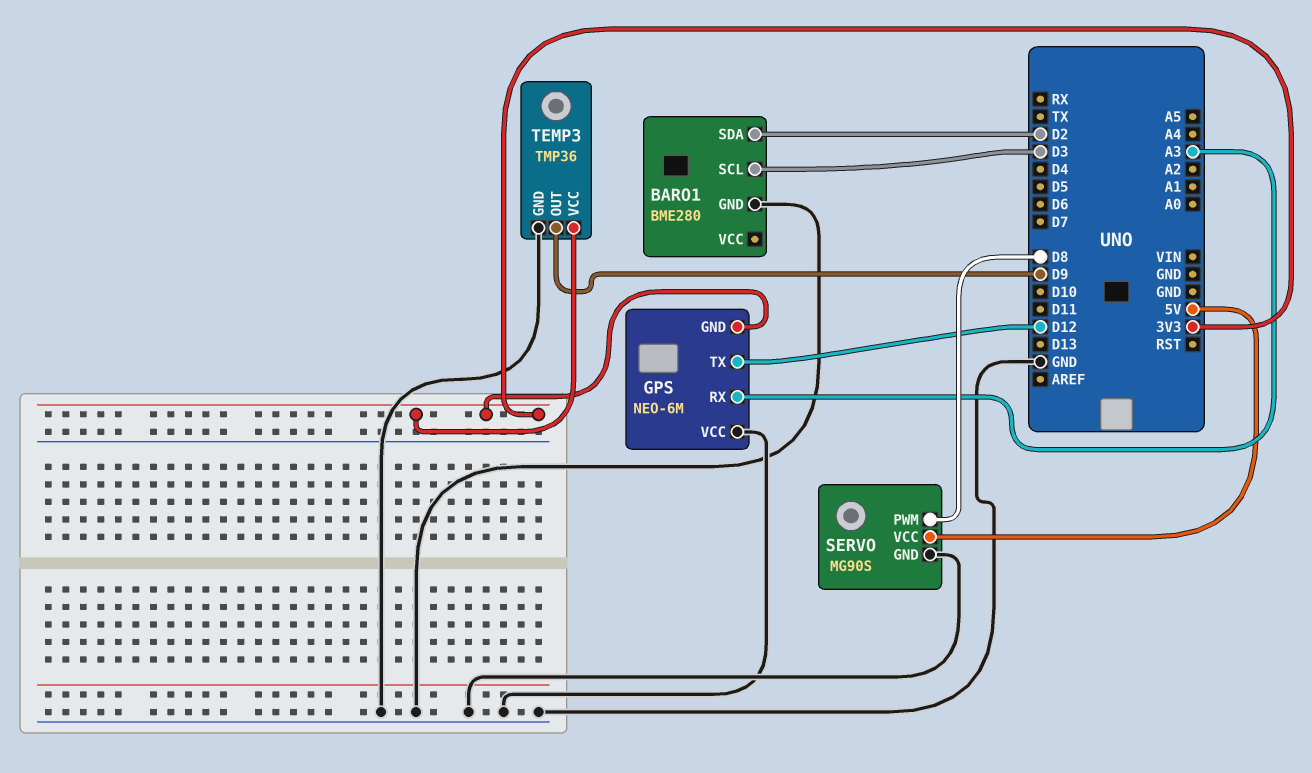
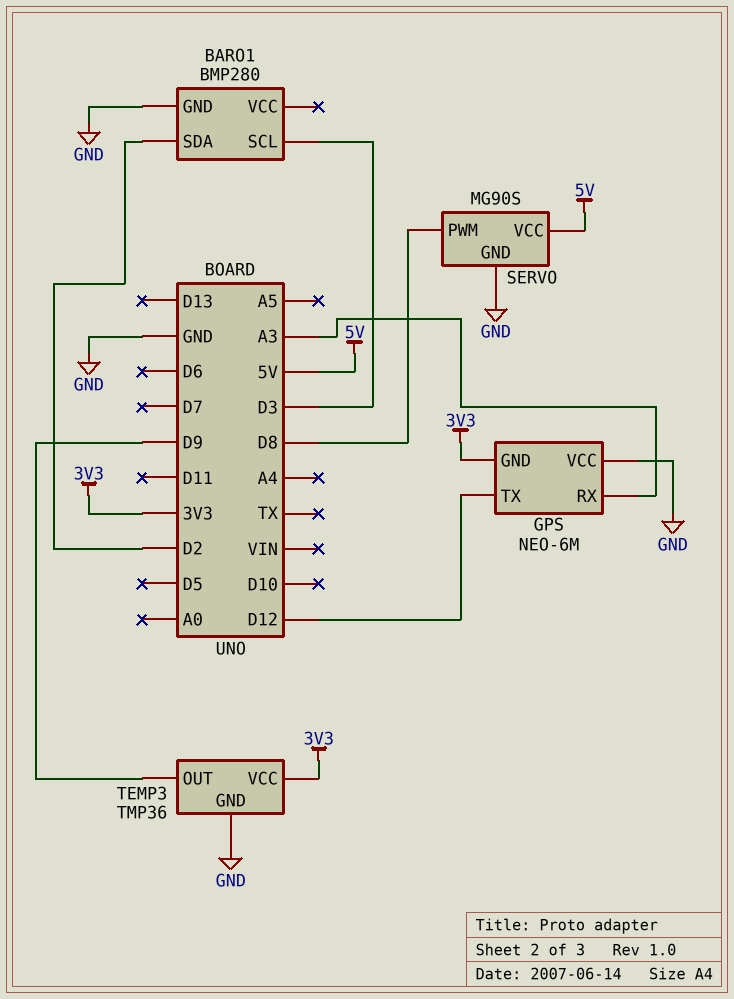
BARO1: BME280 -> BMP280

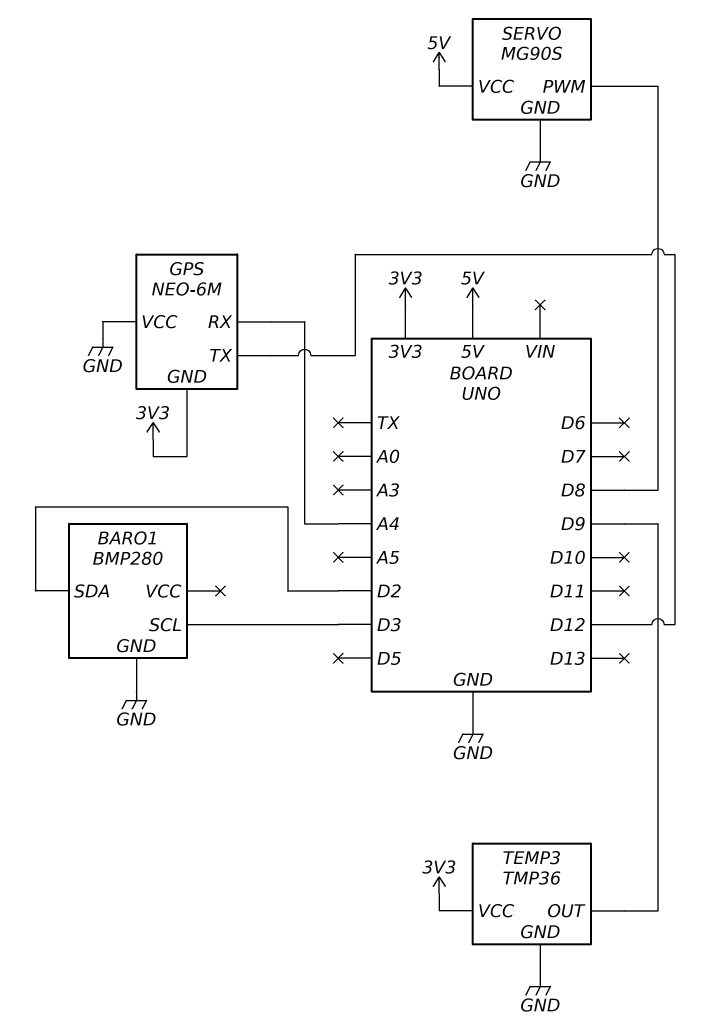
GPS pin RX: A3 -> A4

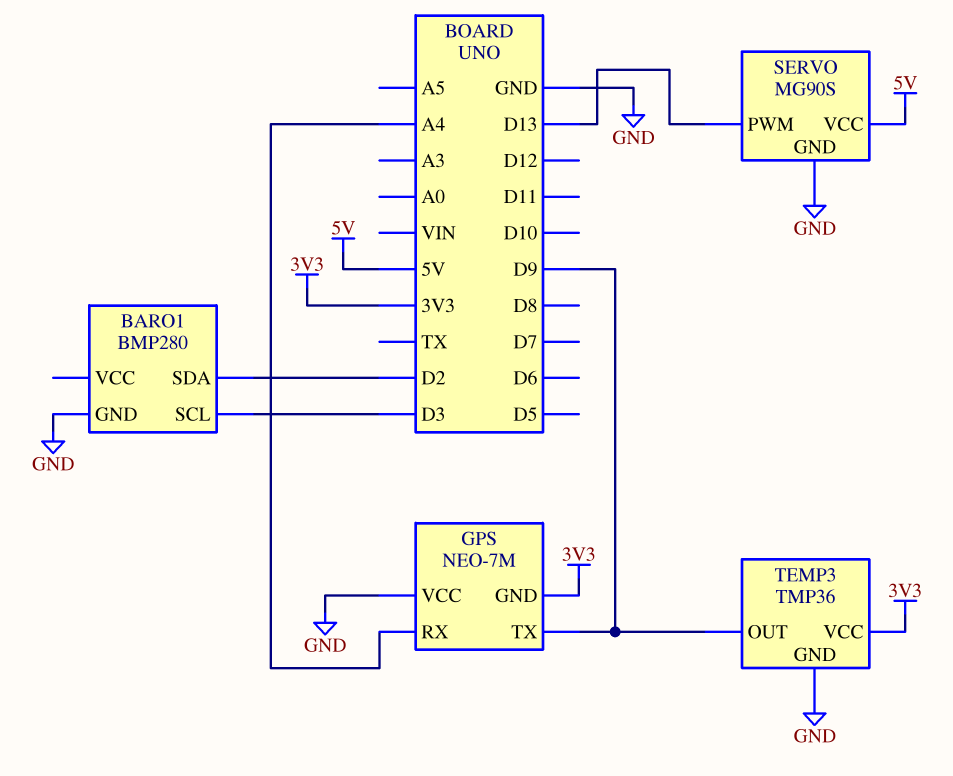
GPS: NEO-6M -> NEO-7M
GPS pin TX: D12 -> D9
SERVO pin PWM: D8 -> D13

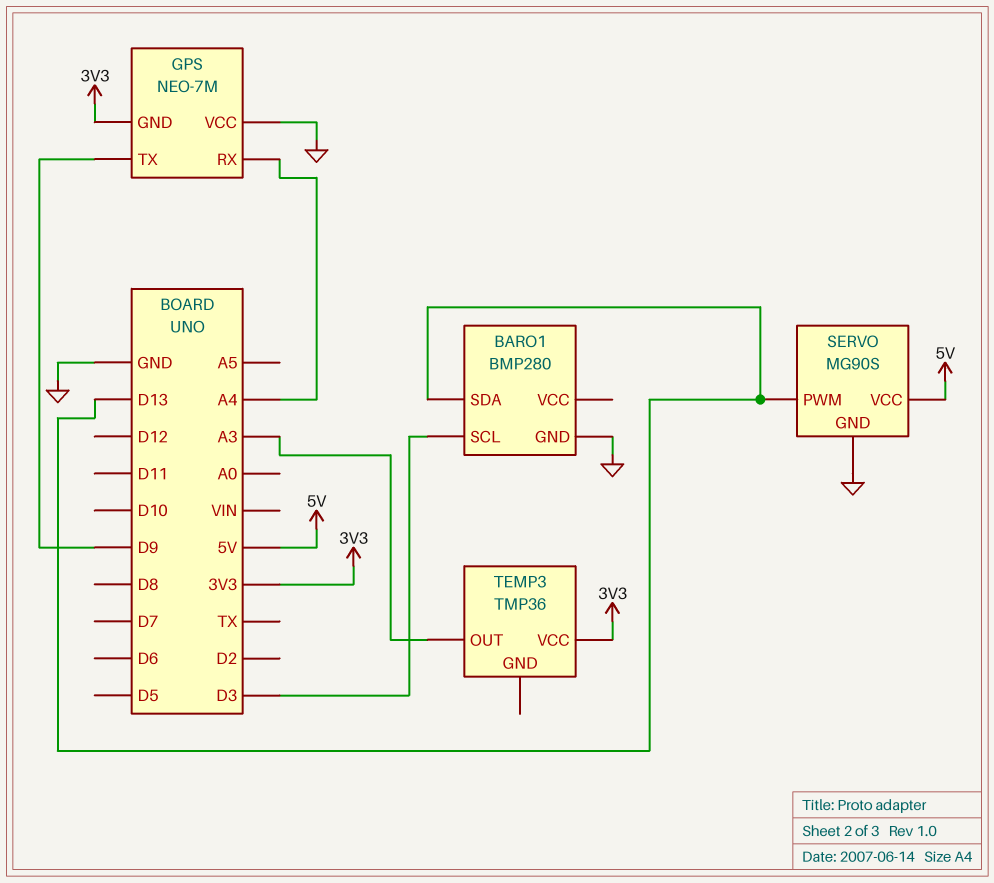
BARO1 pin SDA: D2 -> D13
TEMP3 pin GND: GND -> none
TEMP3 pin OUT: D9 -> A3

